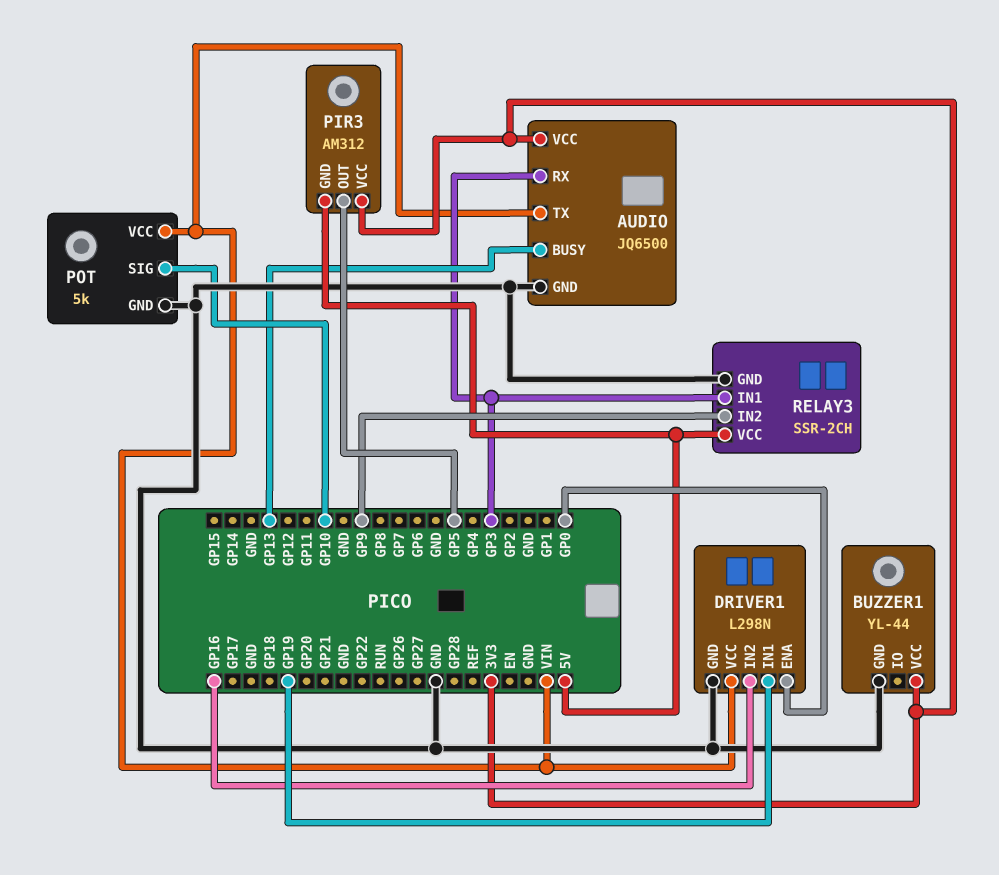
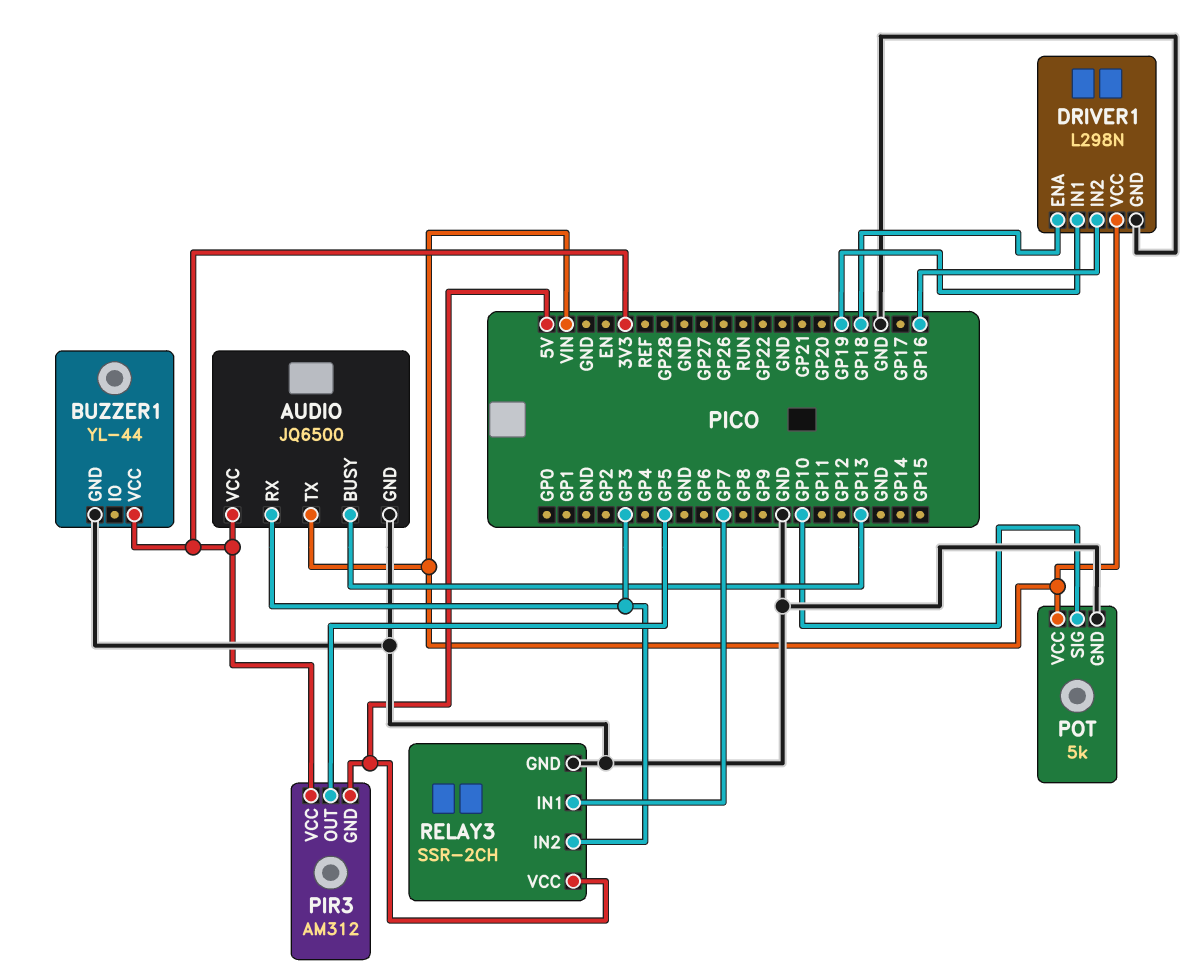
DRIVER1 pin ENA: GP0 -> GP18
RELAY3 pin IN1: GP3 -> GP7
RELAY3 pin IN2: GP9 -> GP3

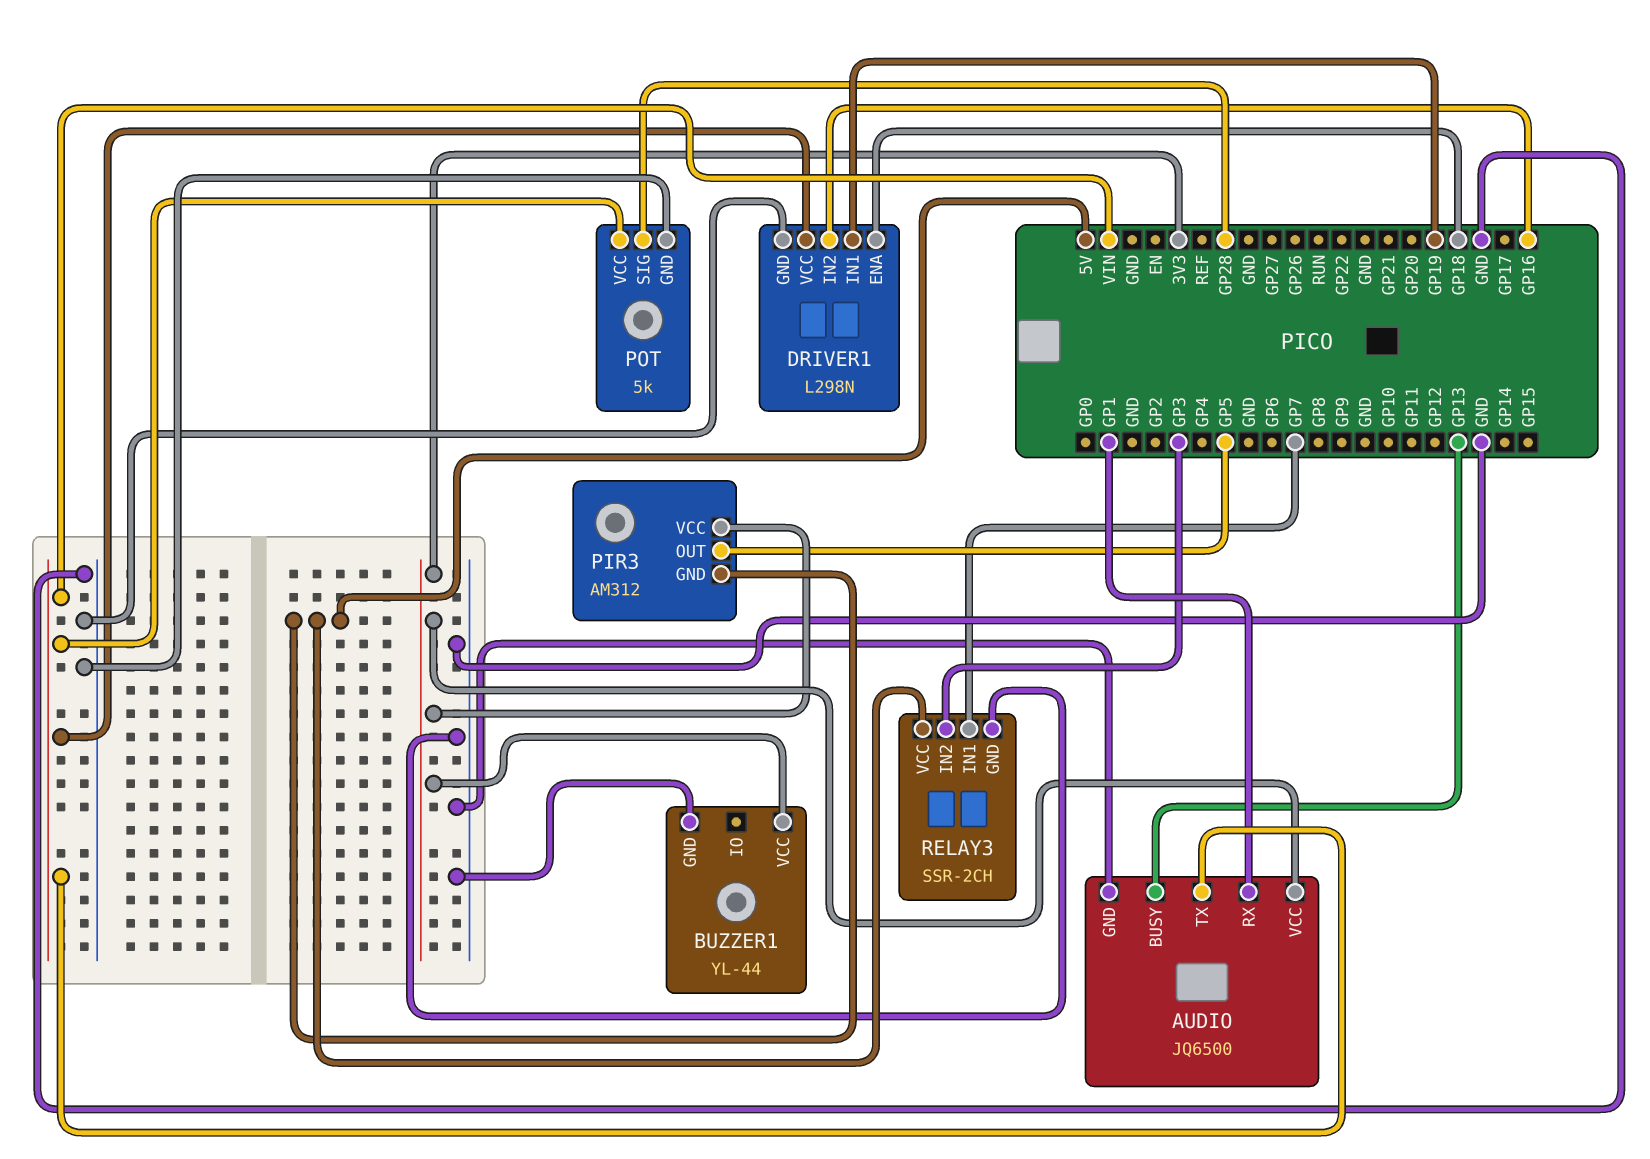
AUDIO pin RX: GP3 -> GP1
POT pin SIG: GP10 -> GP28

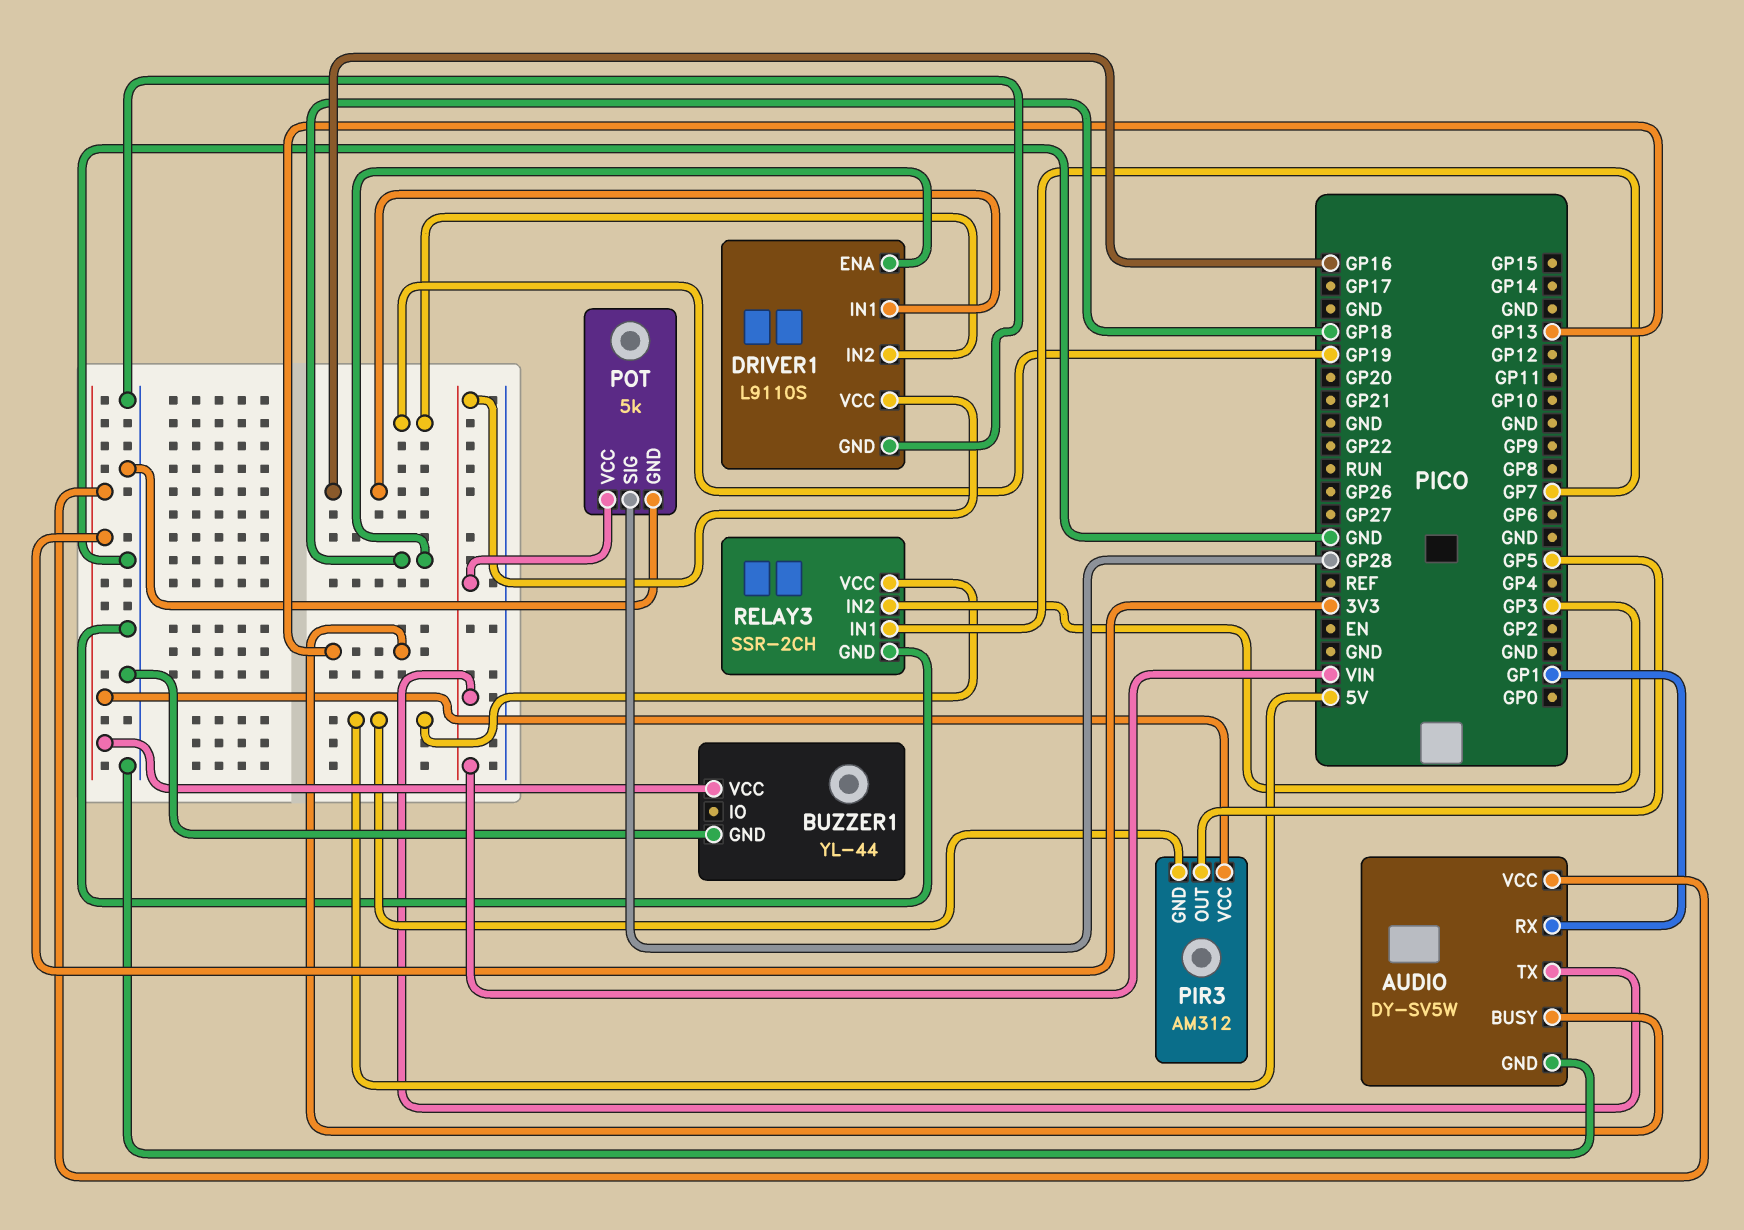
AUDIO: JQ6500 -> DY-SV5W
DRIVER1: L298N -> L9110S
DRIVER1 pin IN1: GP19 -> GP16
DRIVER1 pin IN2: GP16 -> GP19

